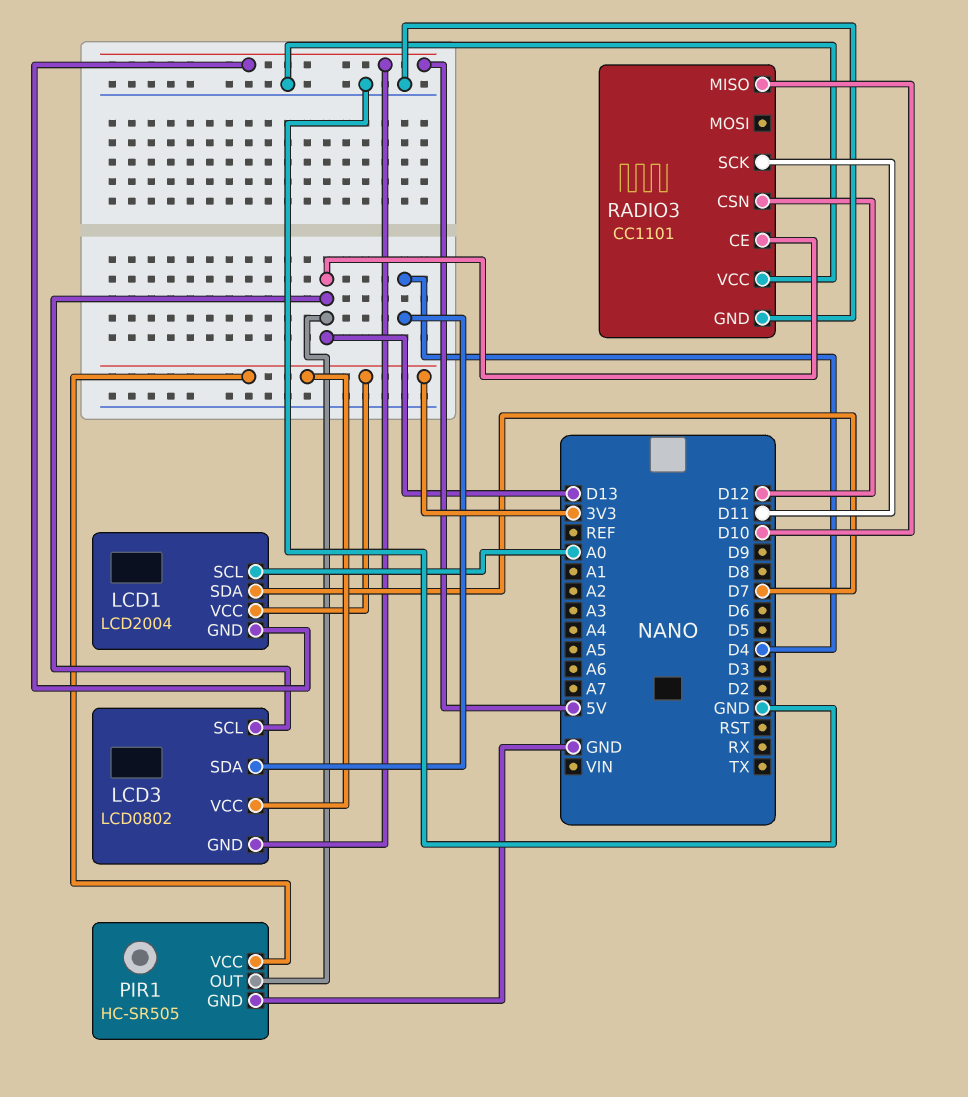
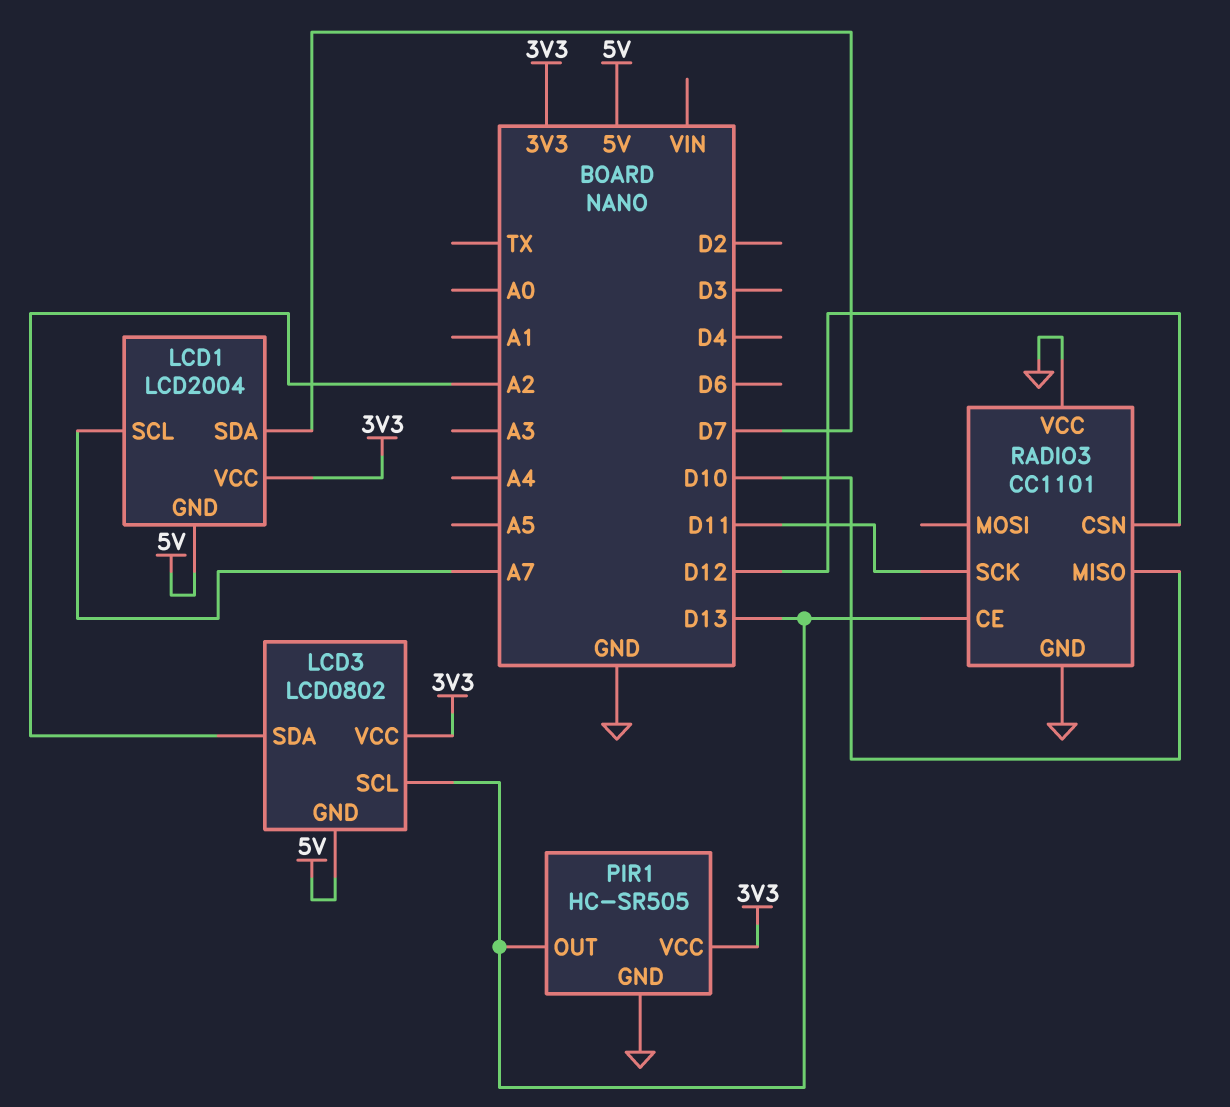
LCD1 pin SCL: A0 -> A7
LCD3 pin SDA: D4 -> A2

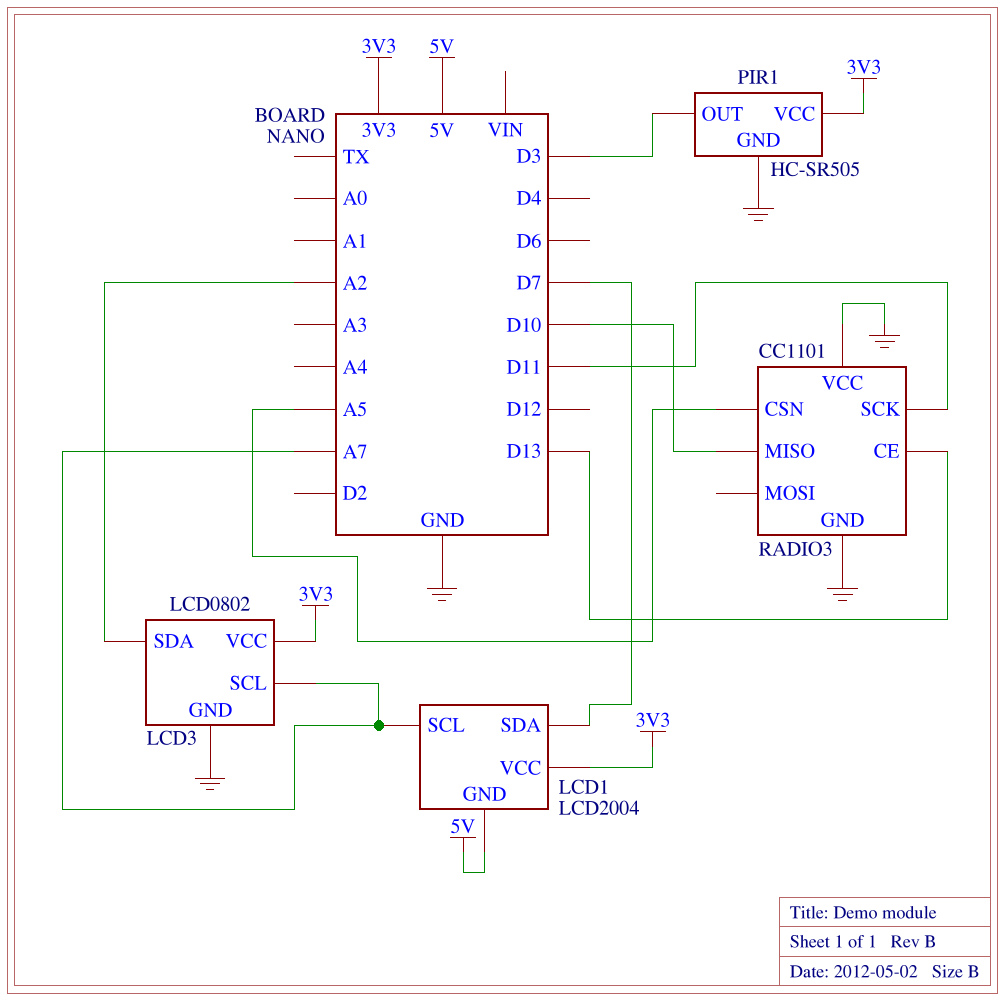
LCD3 pin GND: 5V -> GND
LCD3 pin SCL: D13 -> A7
PIR1 pin OUT: D13 -> D3
RADIO3 pin CSN: D12 -> A5

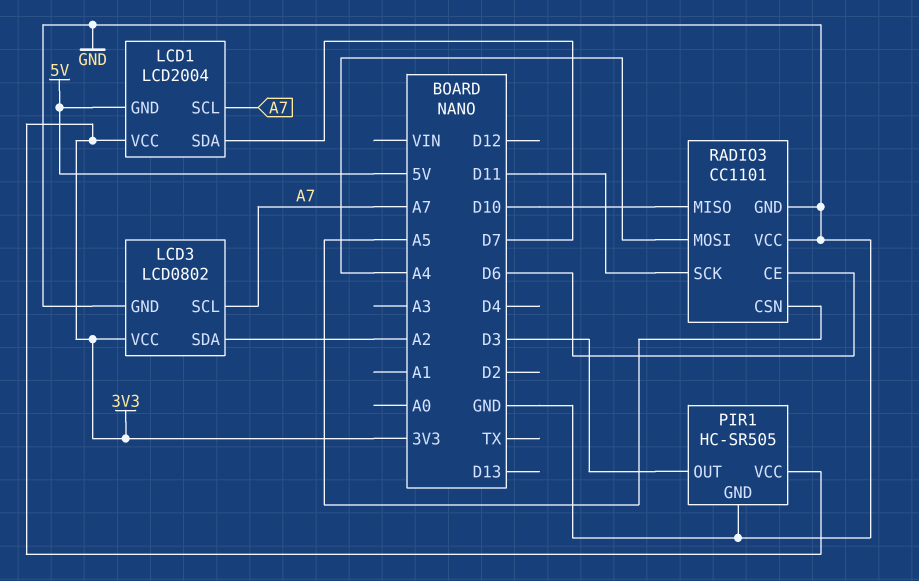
RADIO3 pin CE: D13 -> D6
RADIO3 pin MOSI: none -> A4

